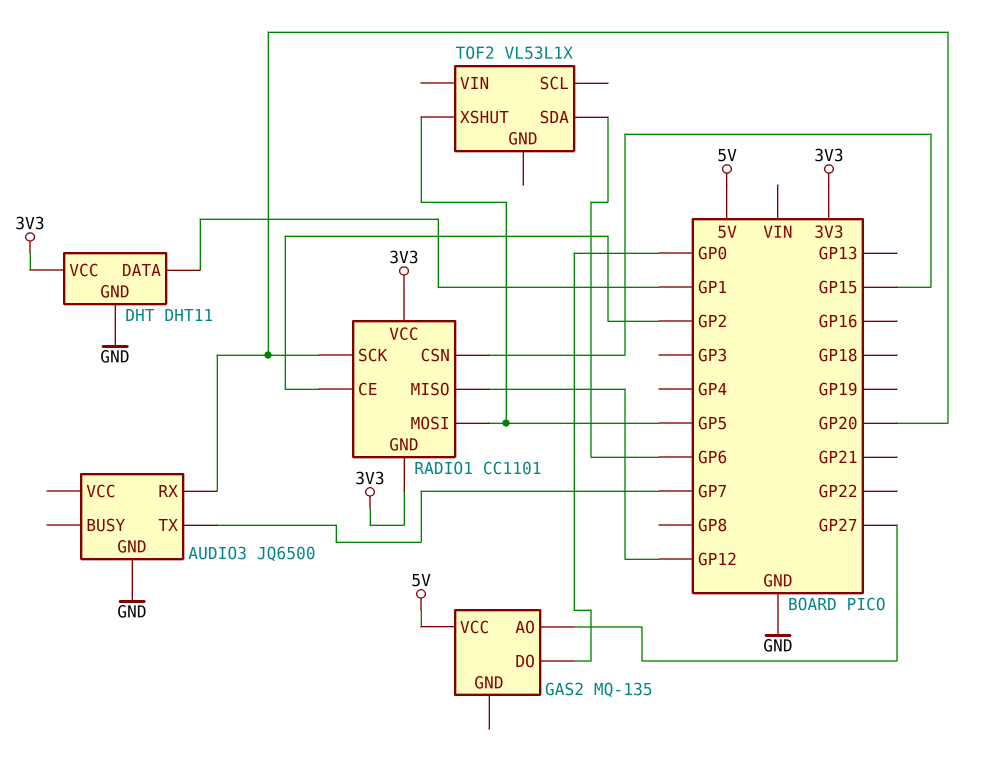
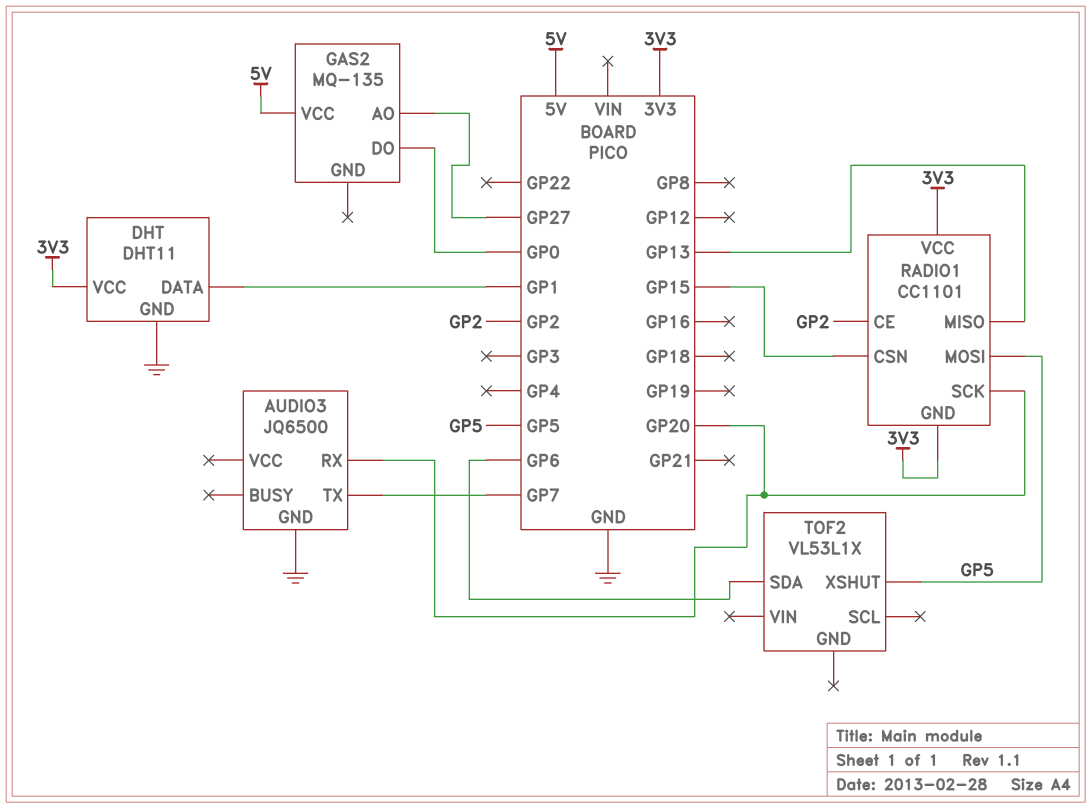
RADIO1 pin MISO: GP12 -> GP13

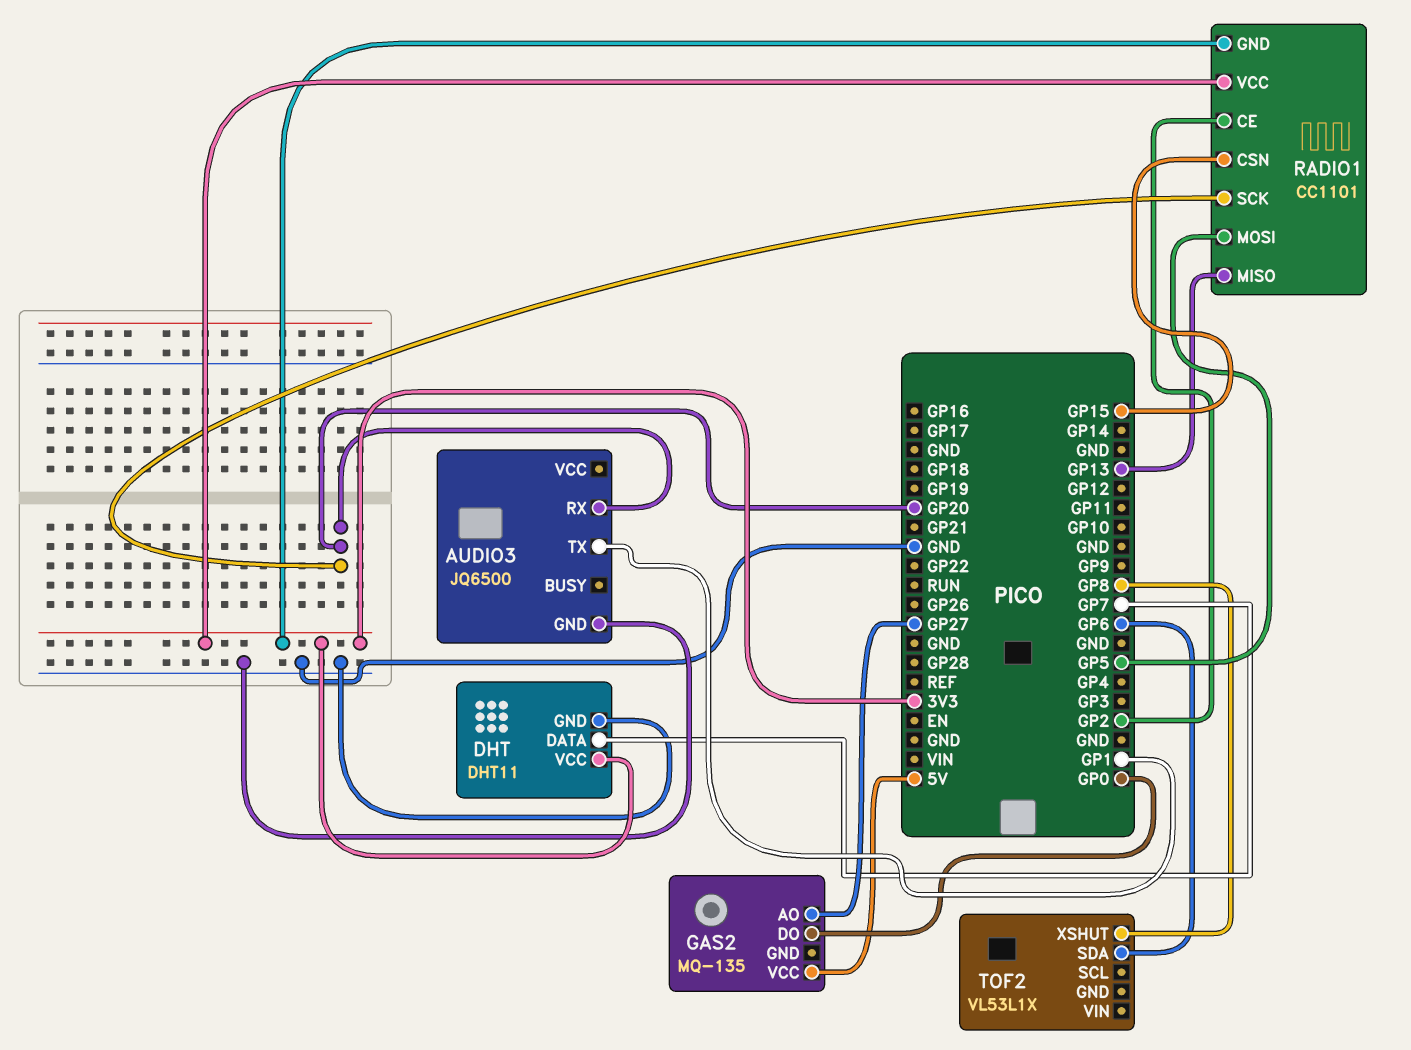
AUDIO3 pin TX: GP7 -> GP1
DHT pin DATA: GP1 -> GP7
TOF2 pin XSHUT: GP5 -> GP8

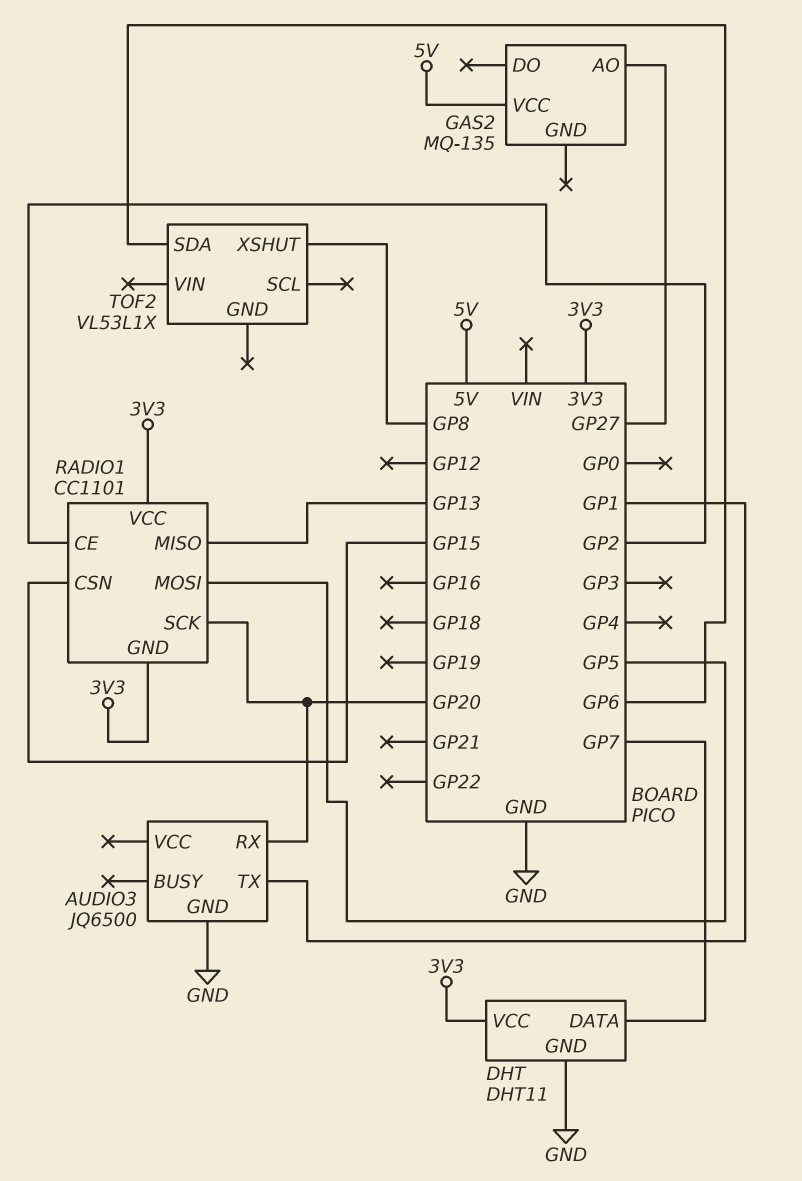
GAS2 pin DO: GP0 -> none

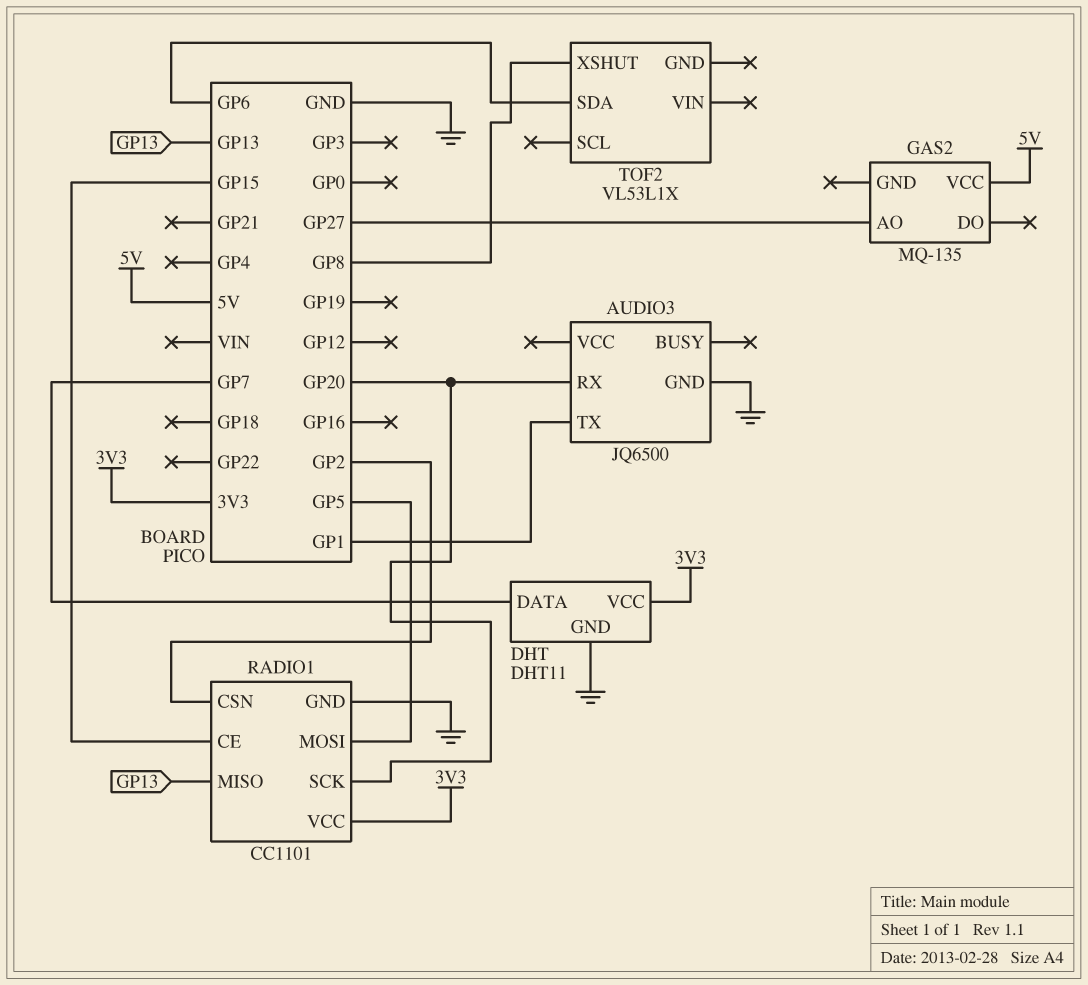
RADIO1 pin CE: GP2 -> GP15
RADIO1 pin CSN: GP15 -> GP2
RADIO1 pin GND: 3V3 -> GND

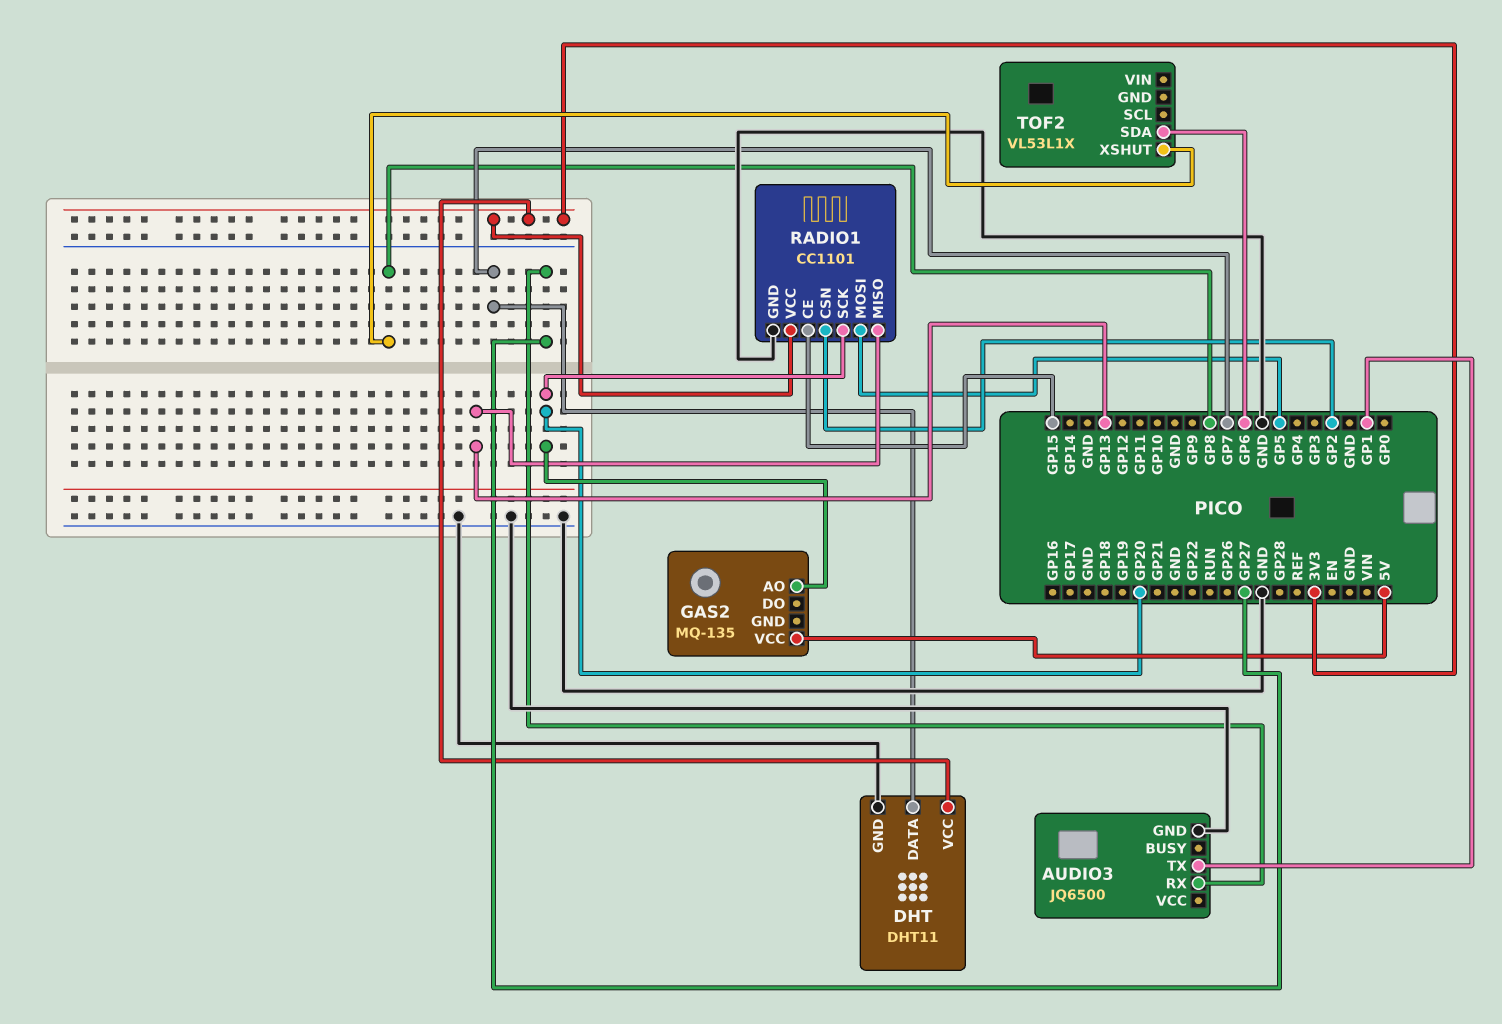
AUDIO3 pin RX: GP20 -> GP27
GAS2 pin AO: GP27 -> GP20

